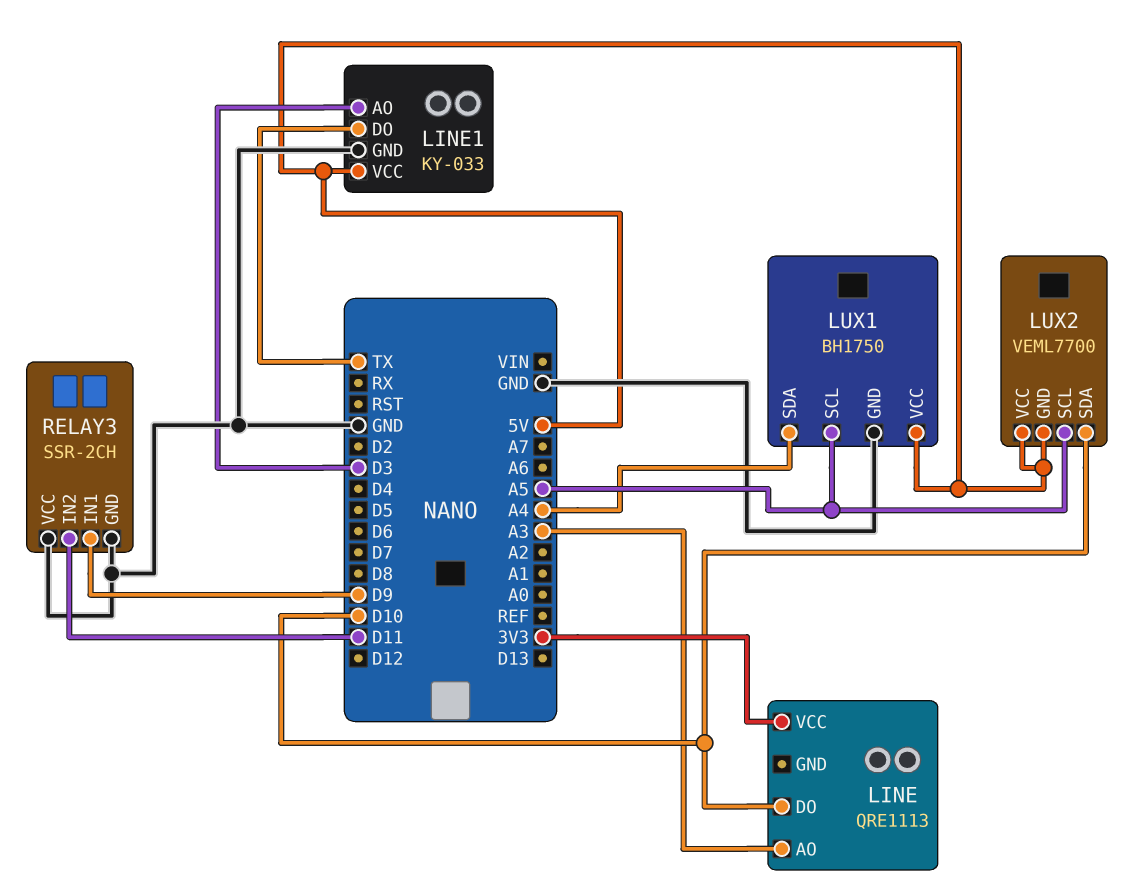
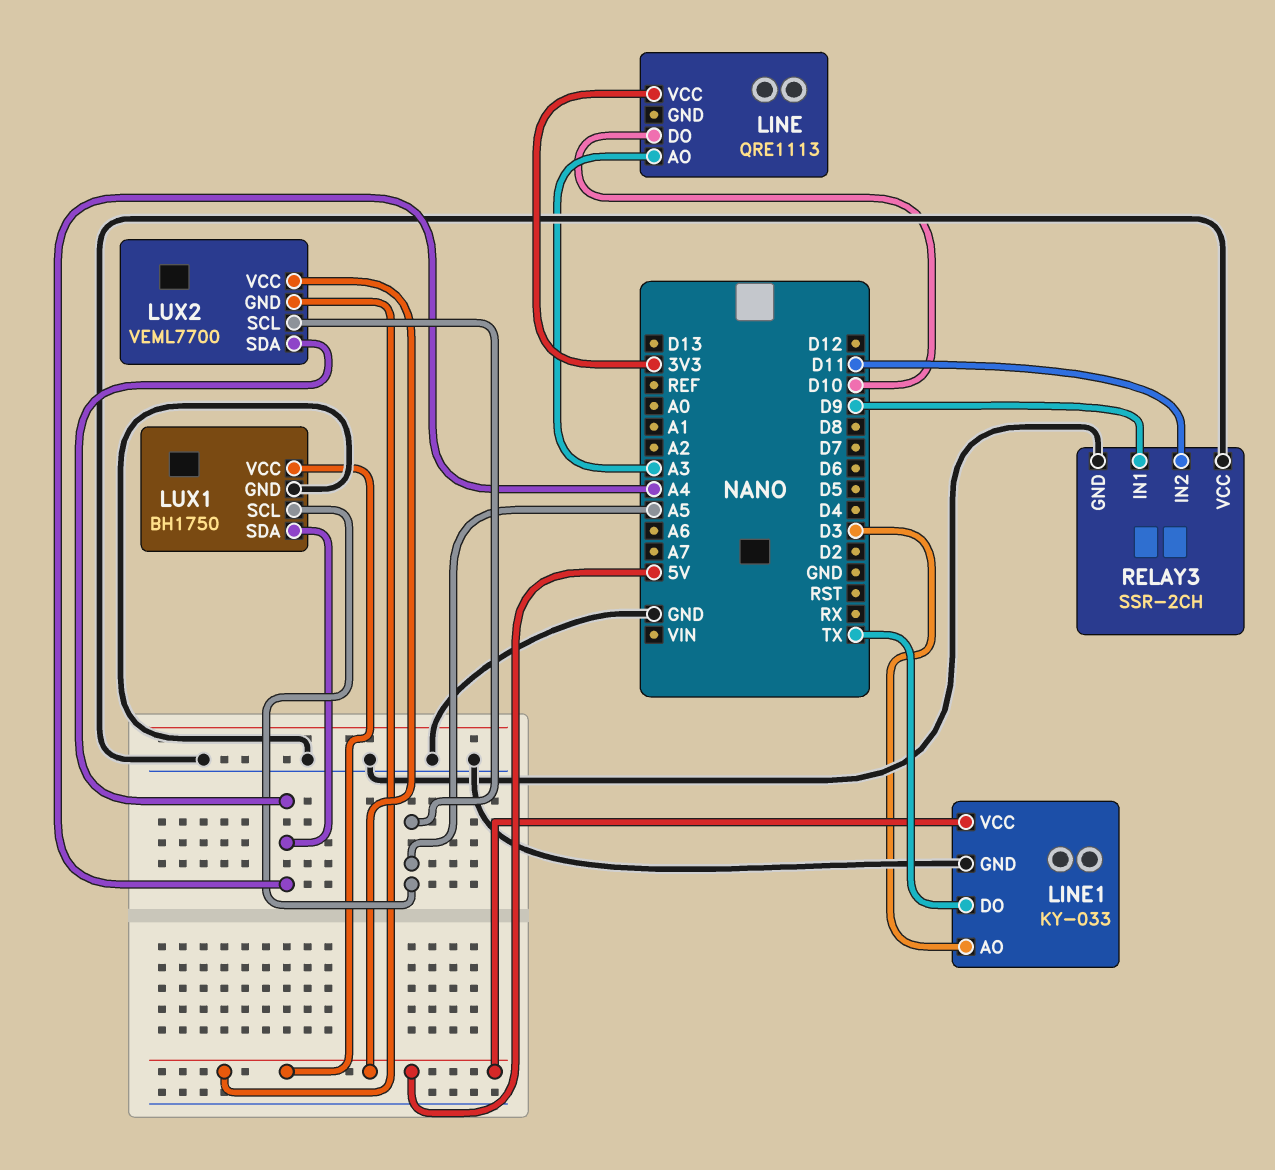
LUX2 pin SDA: D10 -> A4

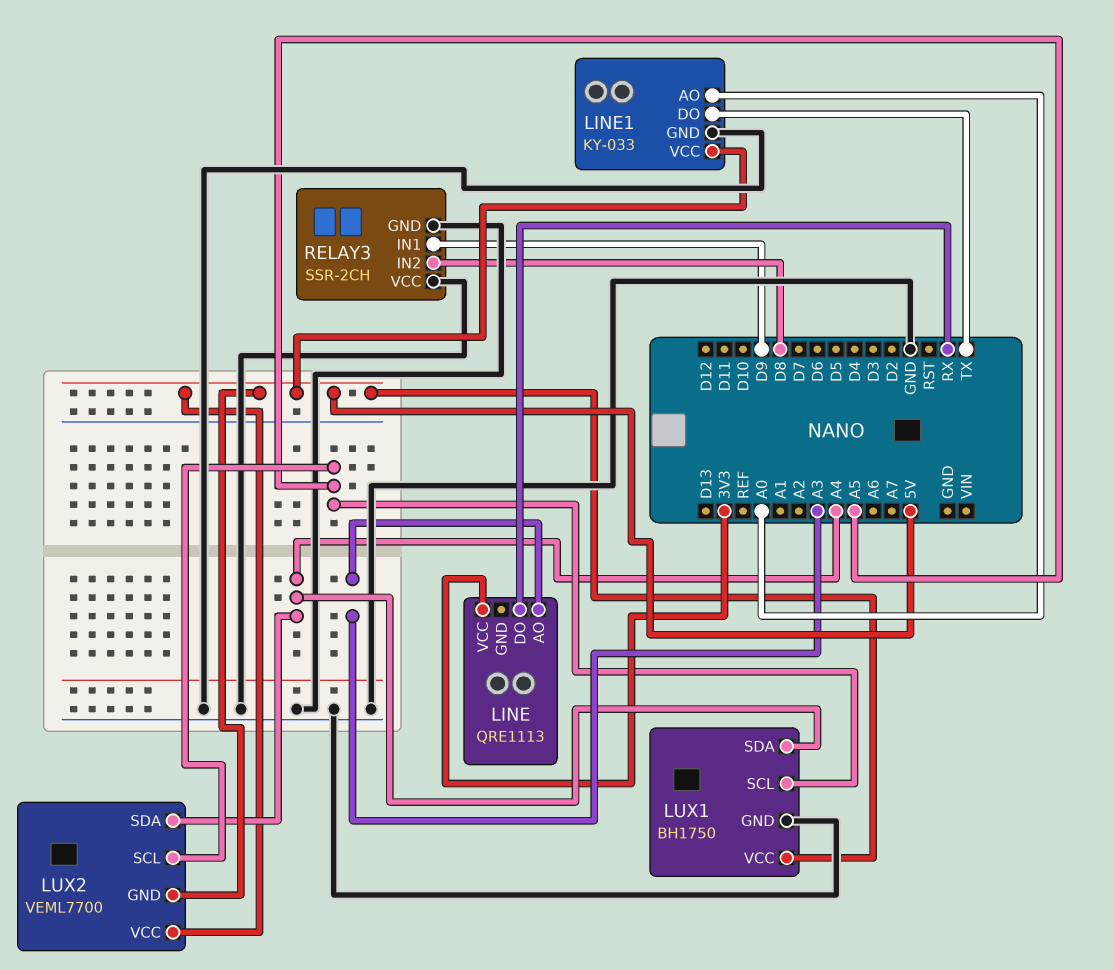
LINE pin DO: D10 -> RX
LINE1 pin AO: D3 -> A0
RELAY3 pin IN2: D11 -> D8

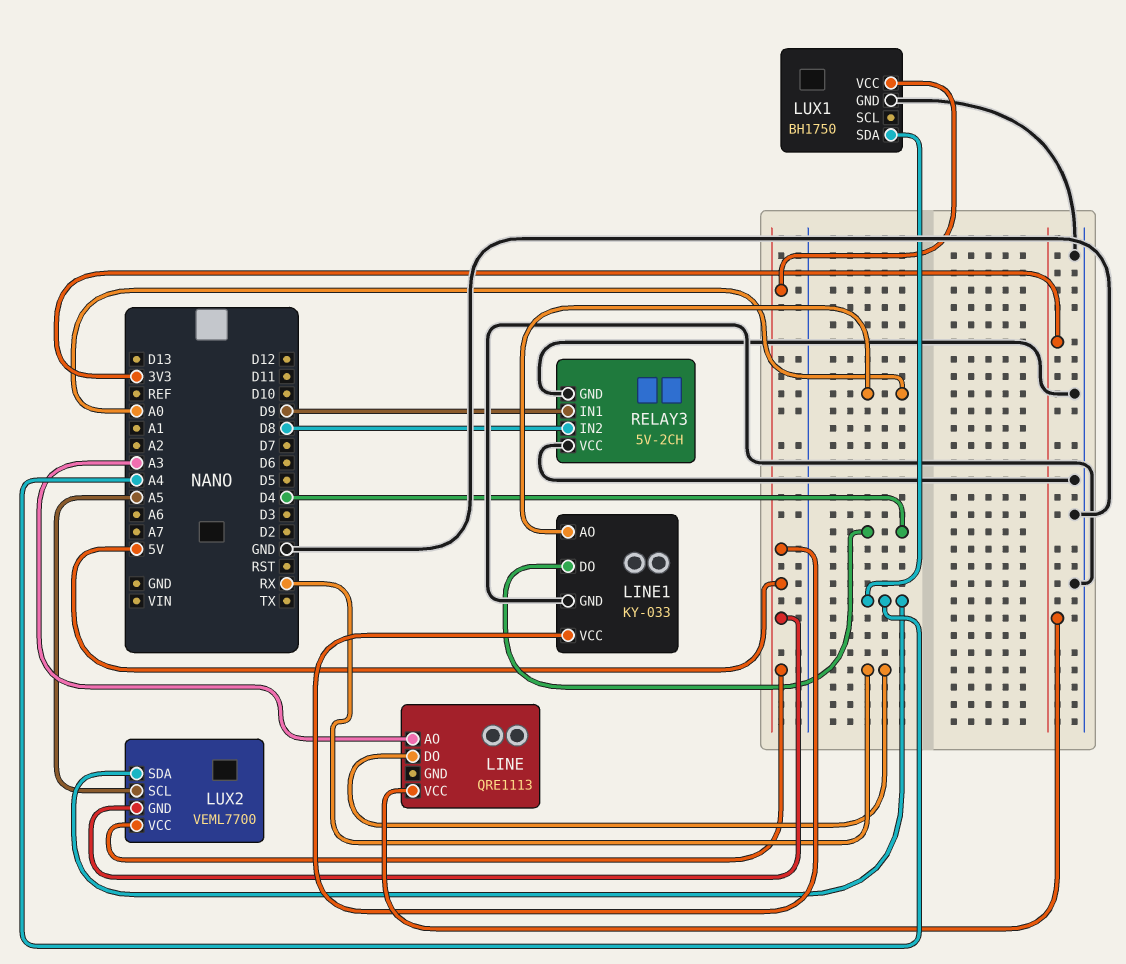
LINE1 pin DO: TX -> D4
LUX1 pin SCL: A5 -> none
RELAY3: SSR-2CH -> 5V-2CH

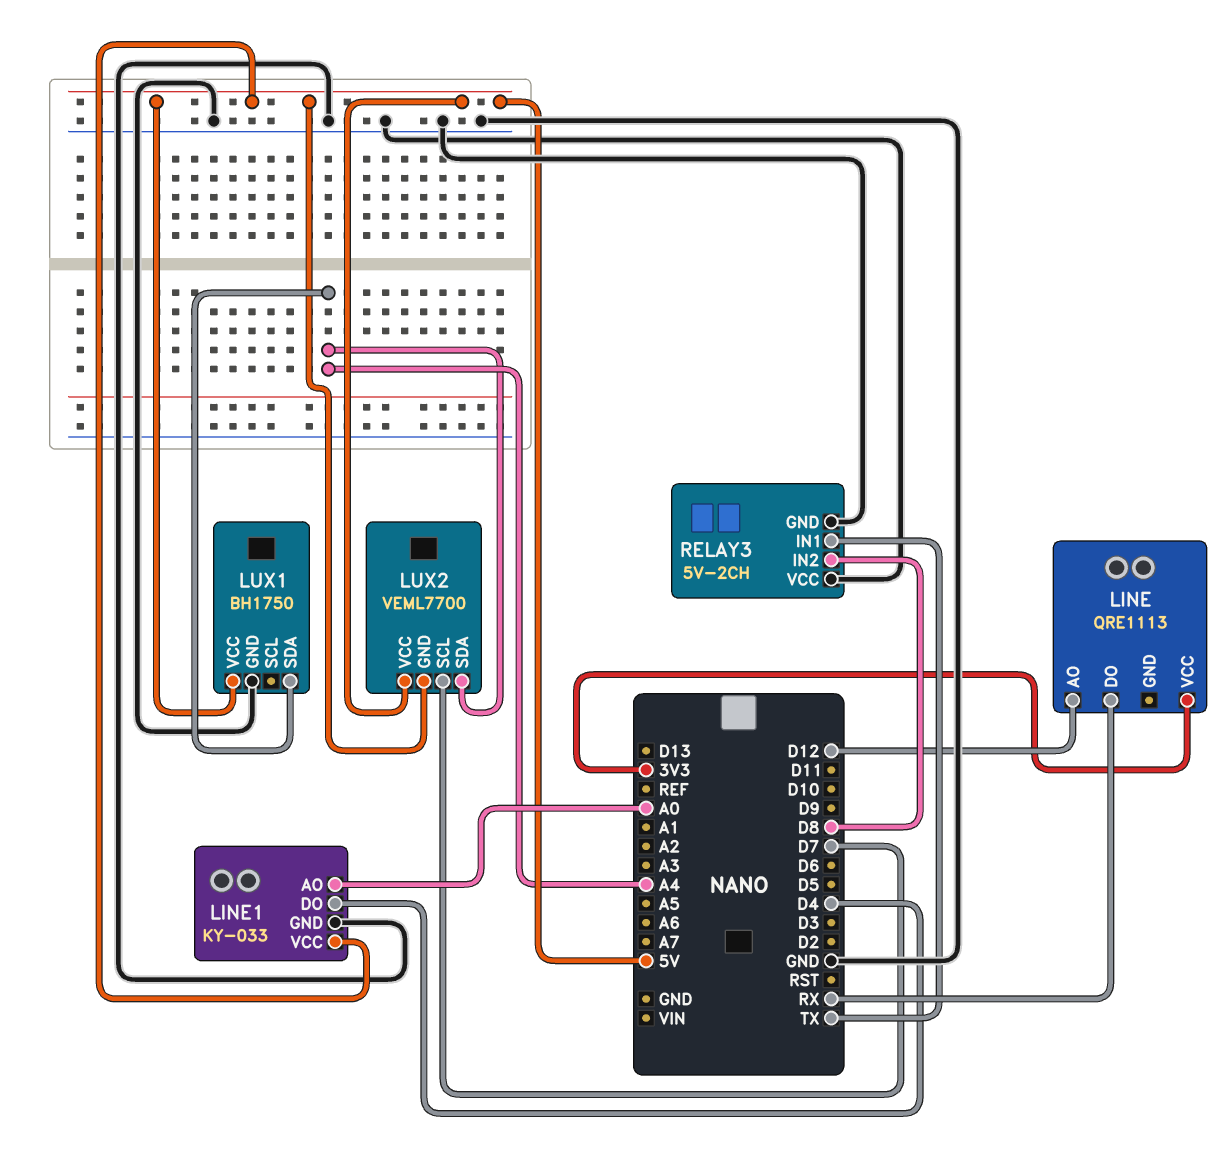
LINE pin AO: A3 -> D12
LUX2 pin SCL: A5 -> D7
RELAY3 pin IN1: D9 -> TX

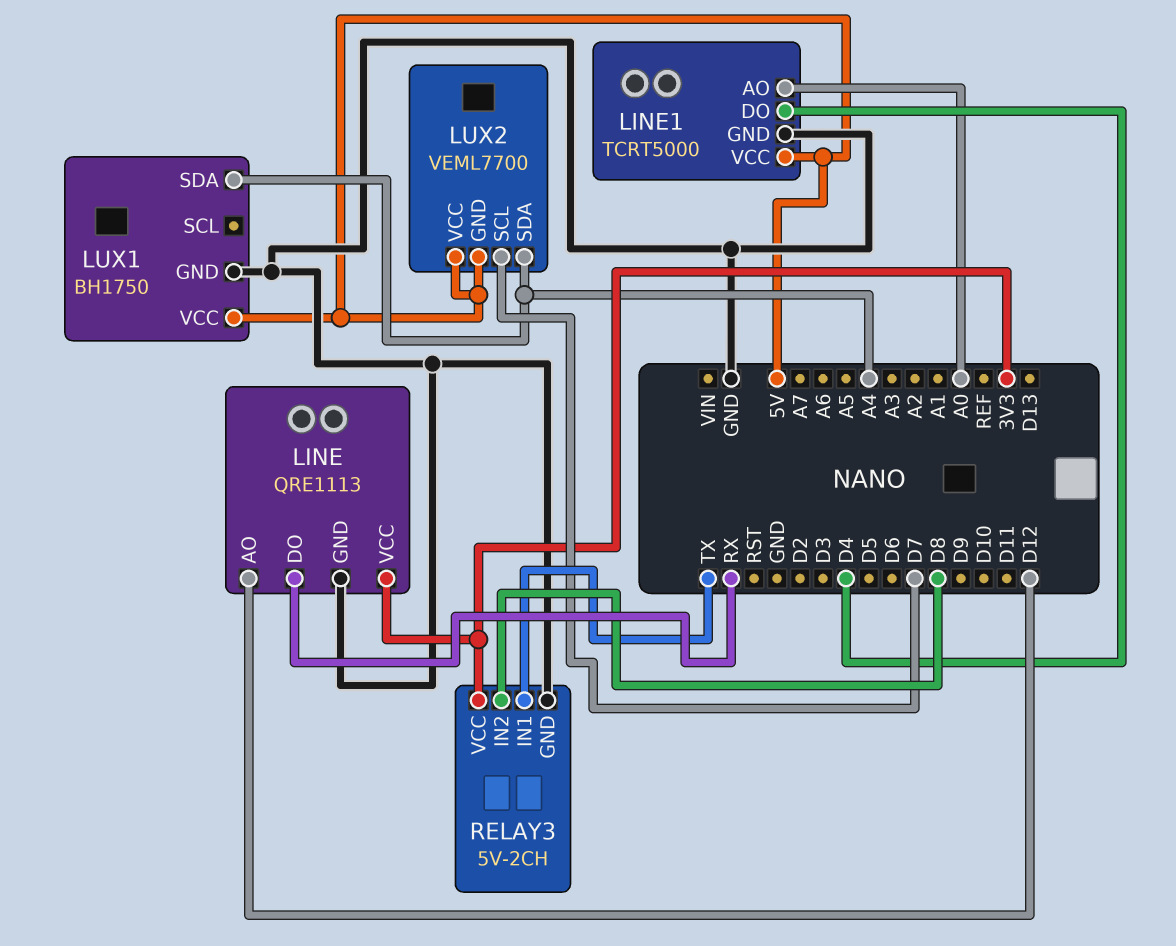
LINE pin GND: none -> GND
LINE1: KY-033 -> TCRT5000
RELAY3 pin VCC: GND -> 3V3

